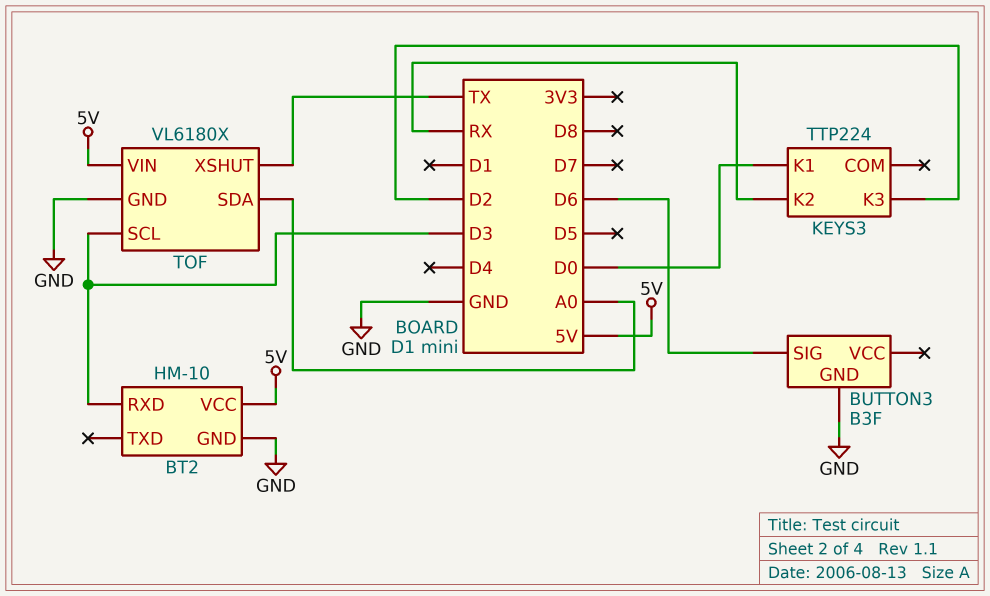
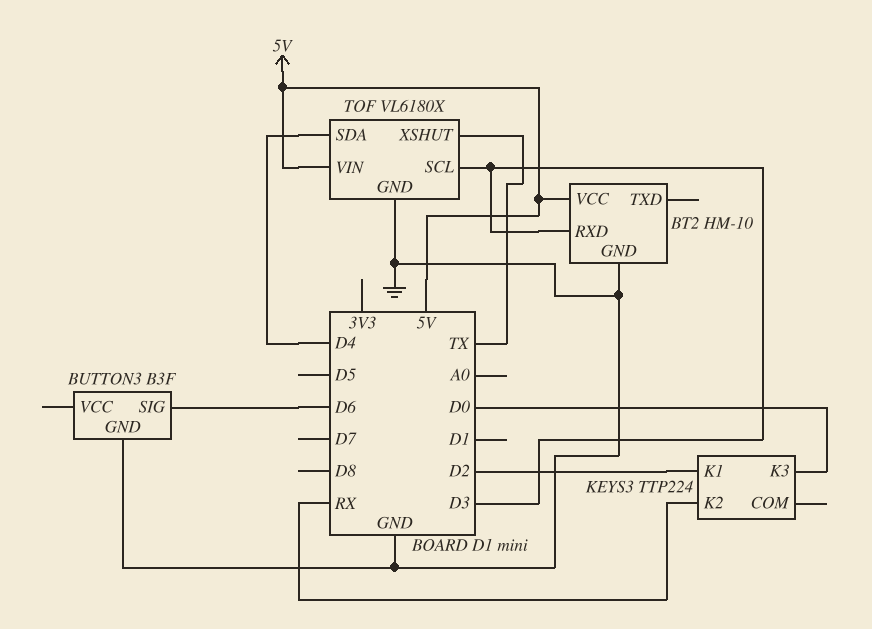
KEYS3 pin K1: D0 -> D2
KEYS3 pin K3: D2 -> D0
TOF pin SDA: A0 -> D4

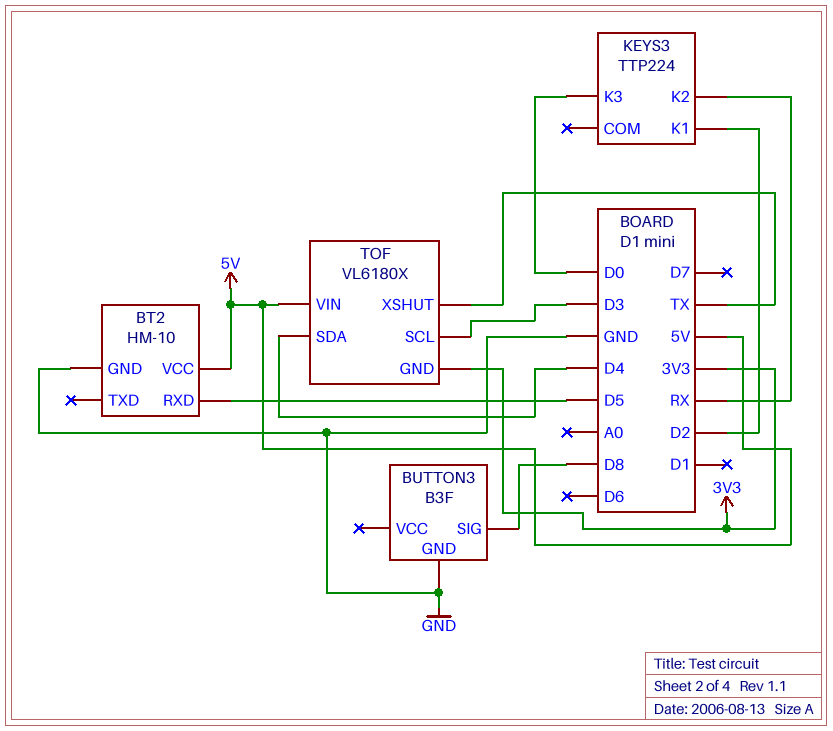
BT2 pin RXD: D3 -> D5
BUTTON3 pin SIG: D6 -> D8
TOF pin GND: GND -> 3V3

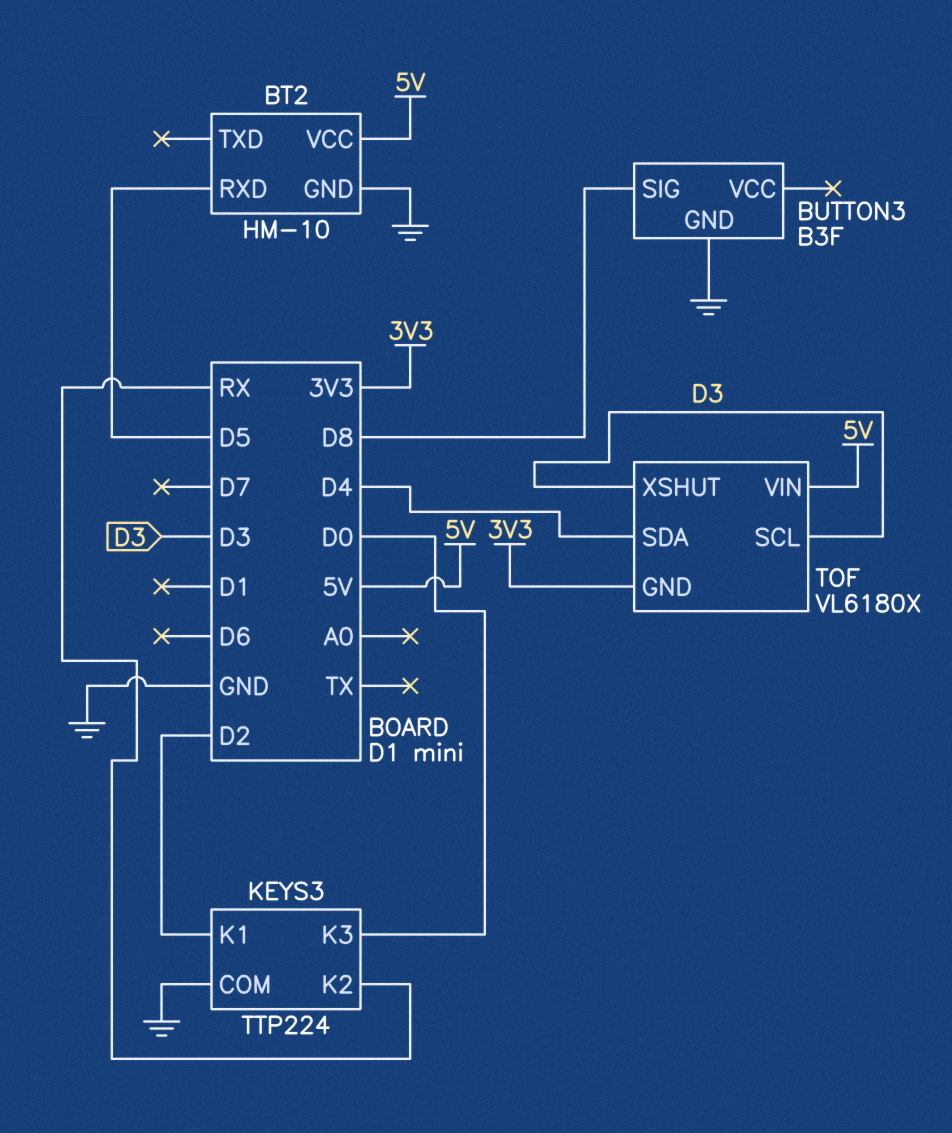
KEYS3 pin COM: none -> GND
TOF pin XSHUT: TX -> D3

